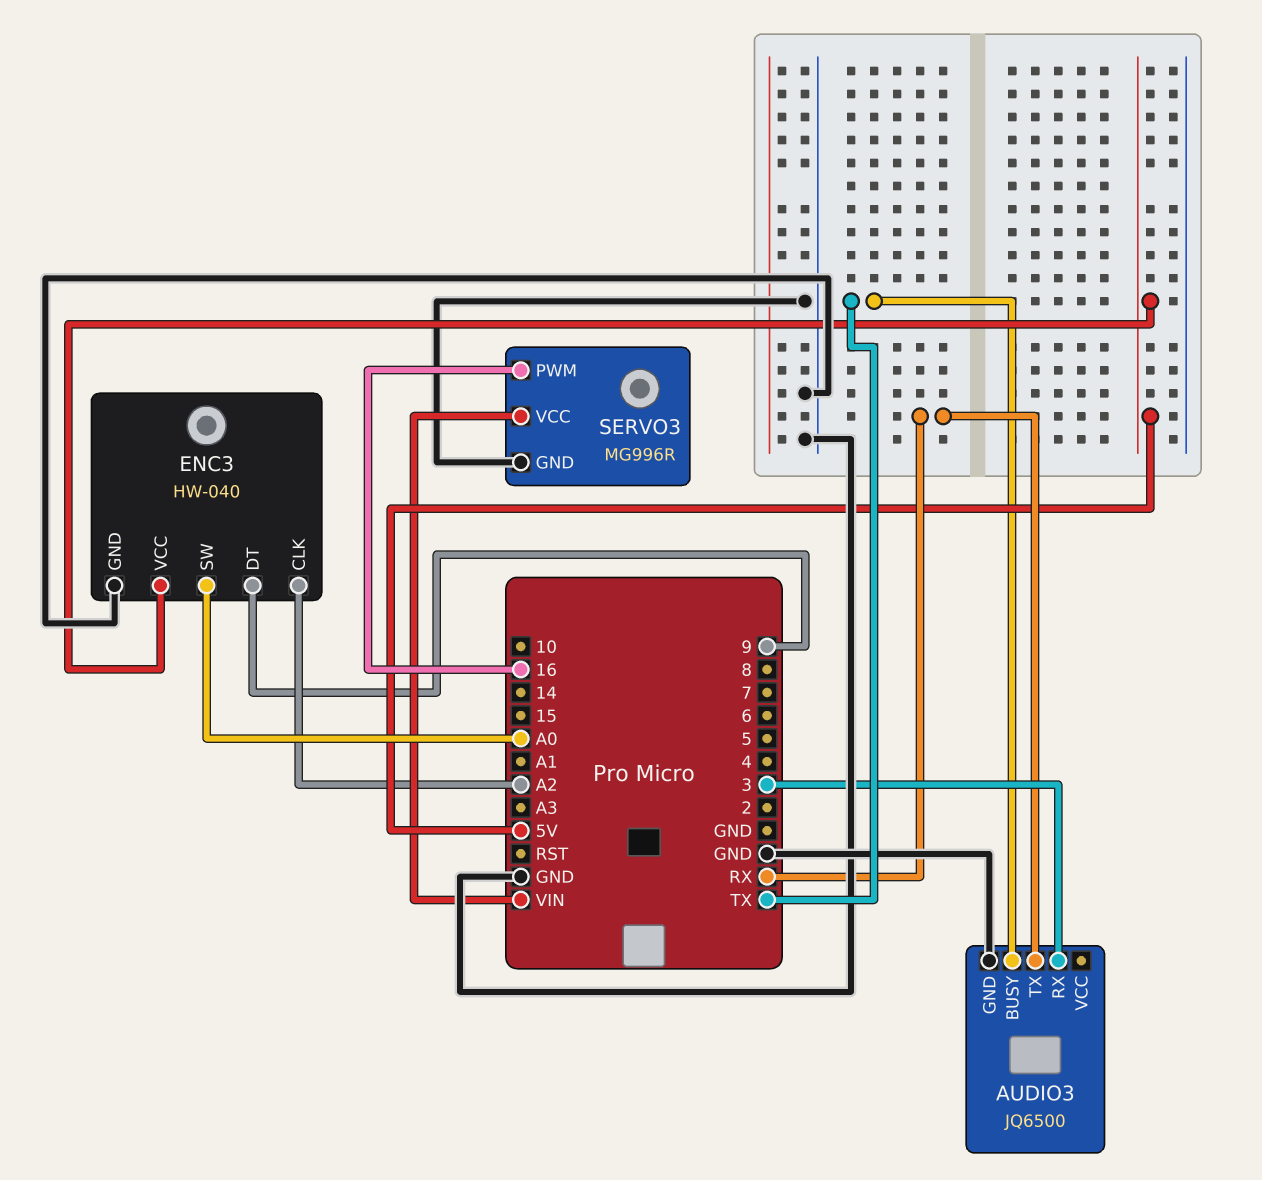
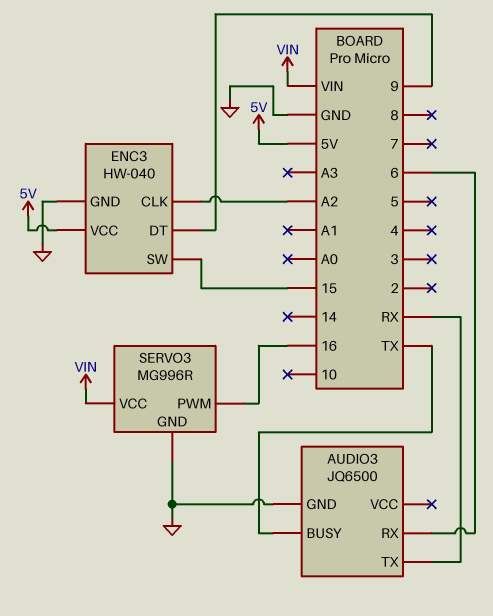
AUDIO3 pin RX: 3 -> 6
ENC3 pin SW: A0 -> 15

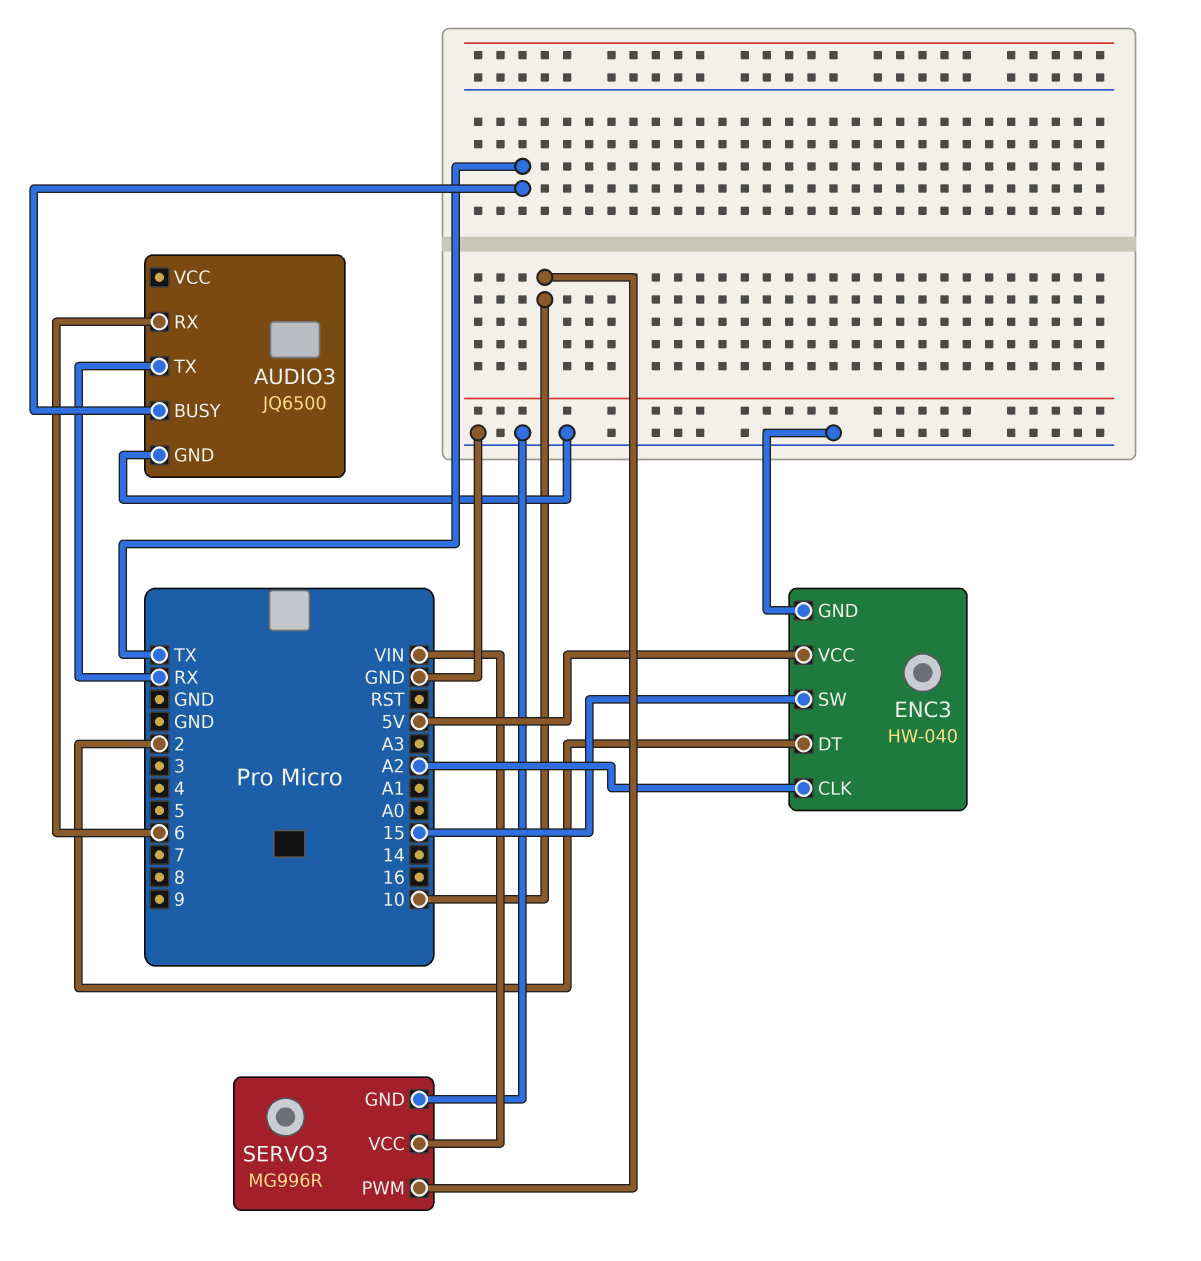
ENC3 pin DT: 9 -> 2
SERVO3 pin PWM: 16 -> 10

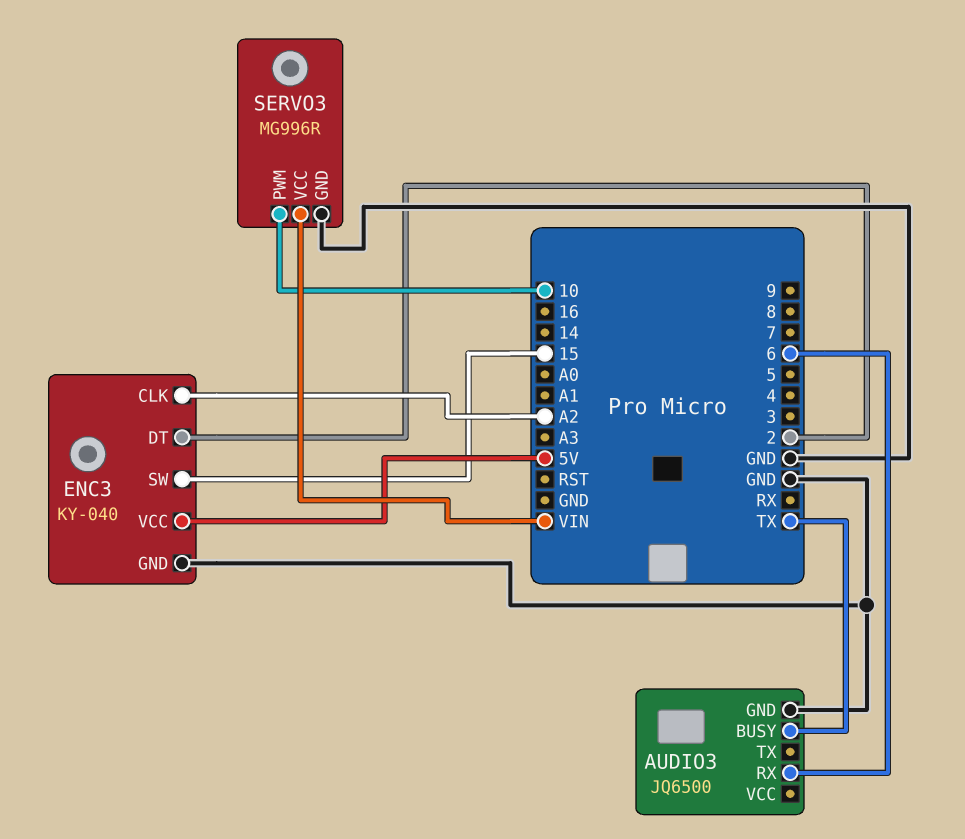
AUDIO3 pin TX: RX -> none
ENC3: HW-040 -> KY-040

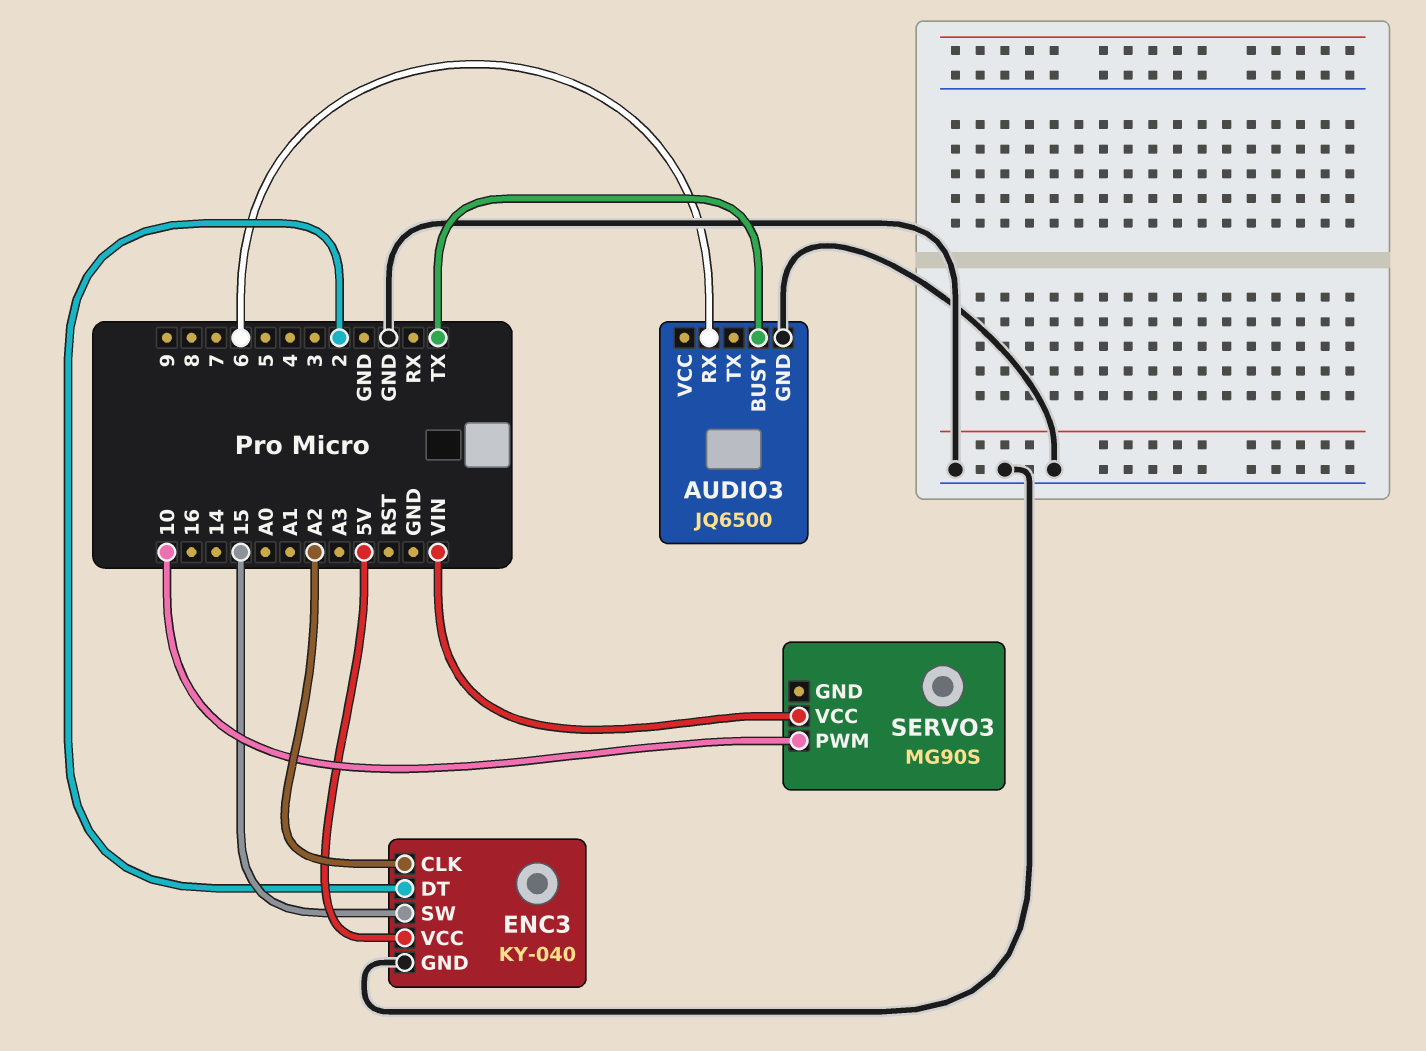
SERVO3: MG996R -> MG90S
SERVO3 pin GND: GND -> none

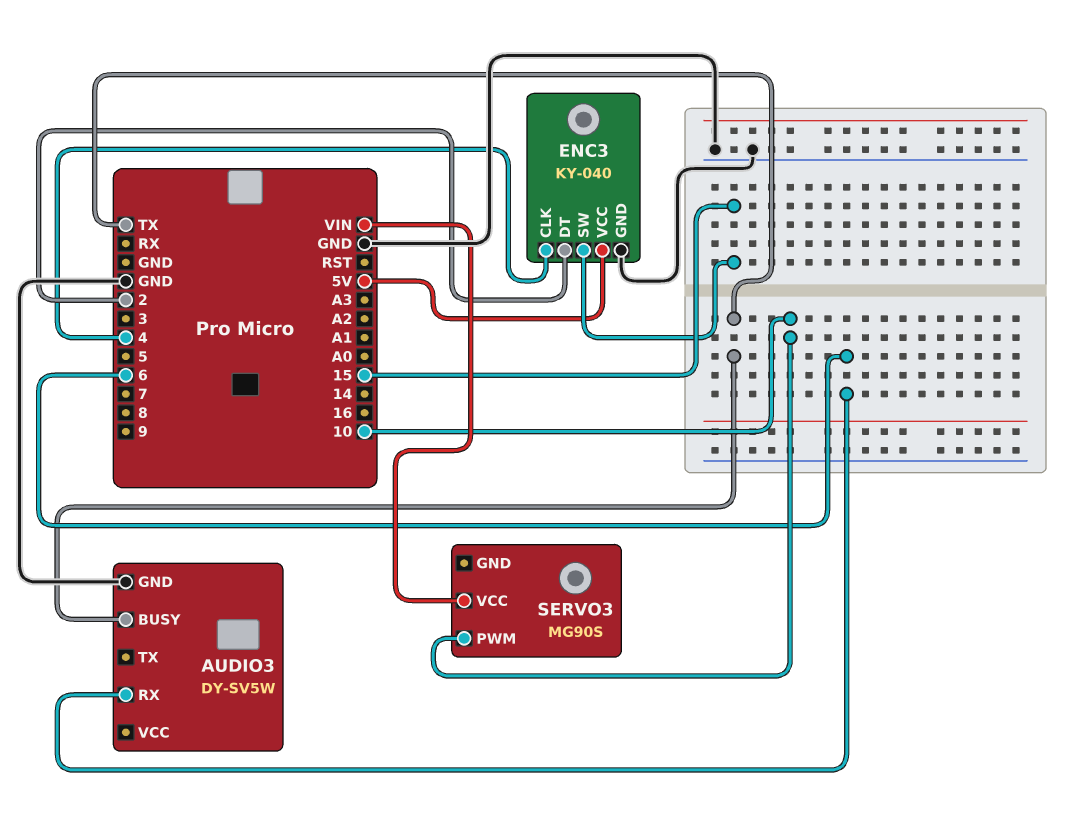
AUDIO3: JQ6500 -> DY-SV5W
ENC3 pin CLK: A2 -> 4

